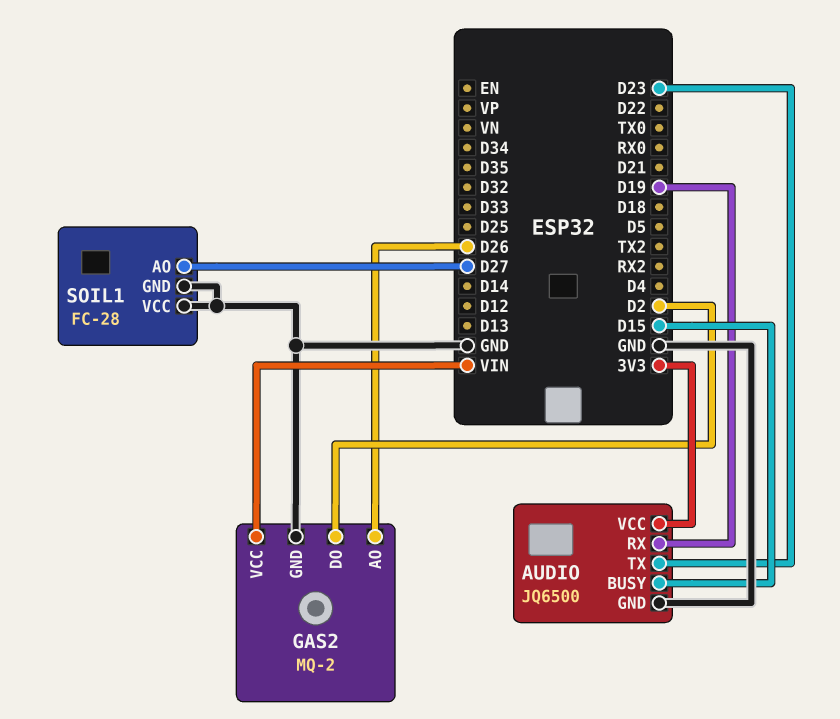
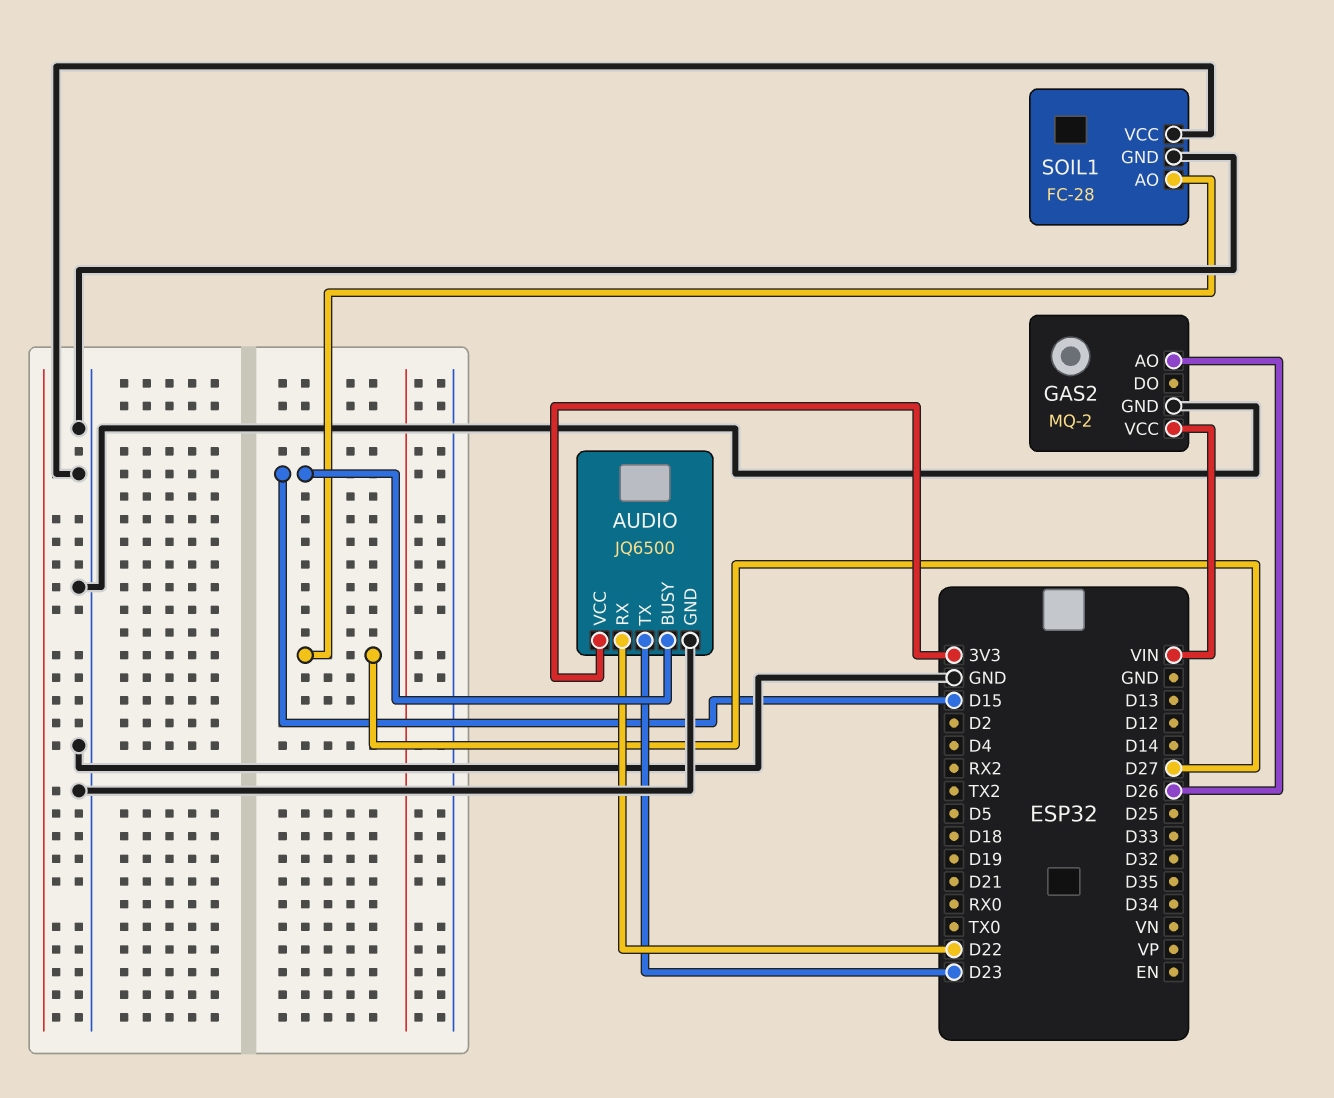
AUDIO pin RX: D19 -> D22
GAS2 pin DO: D2 -> none

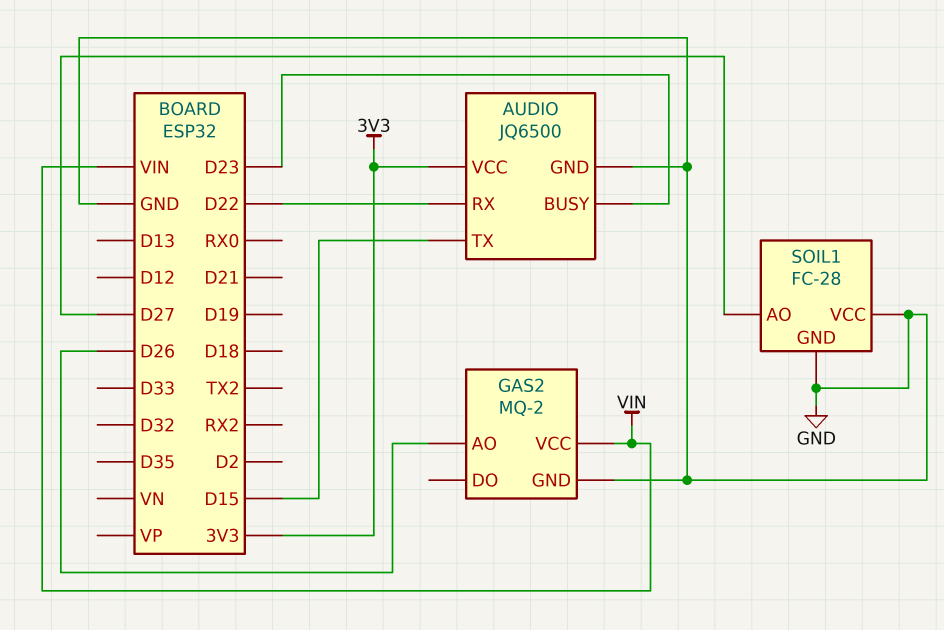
AUDIO pin BUSY: D15 -> D23
AUDIO pin TX: D23 -> D15

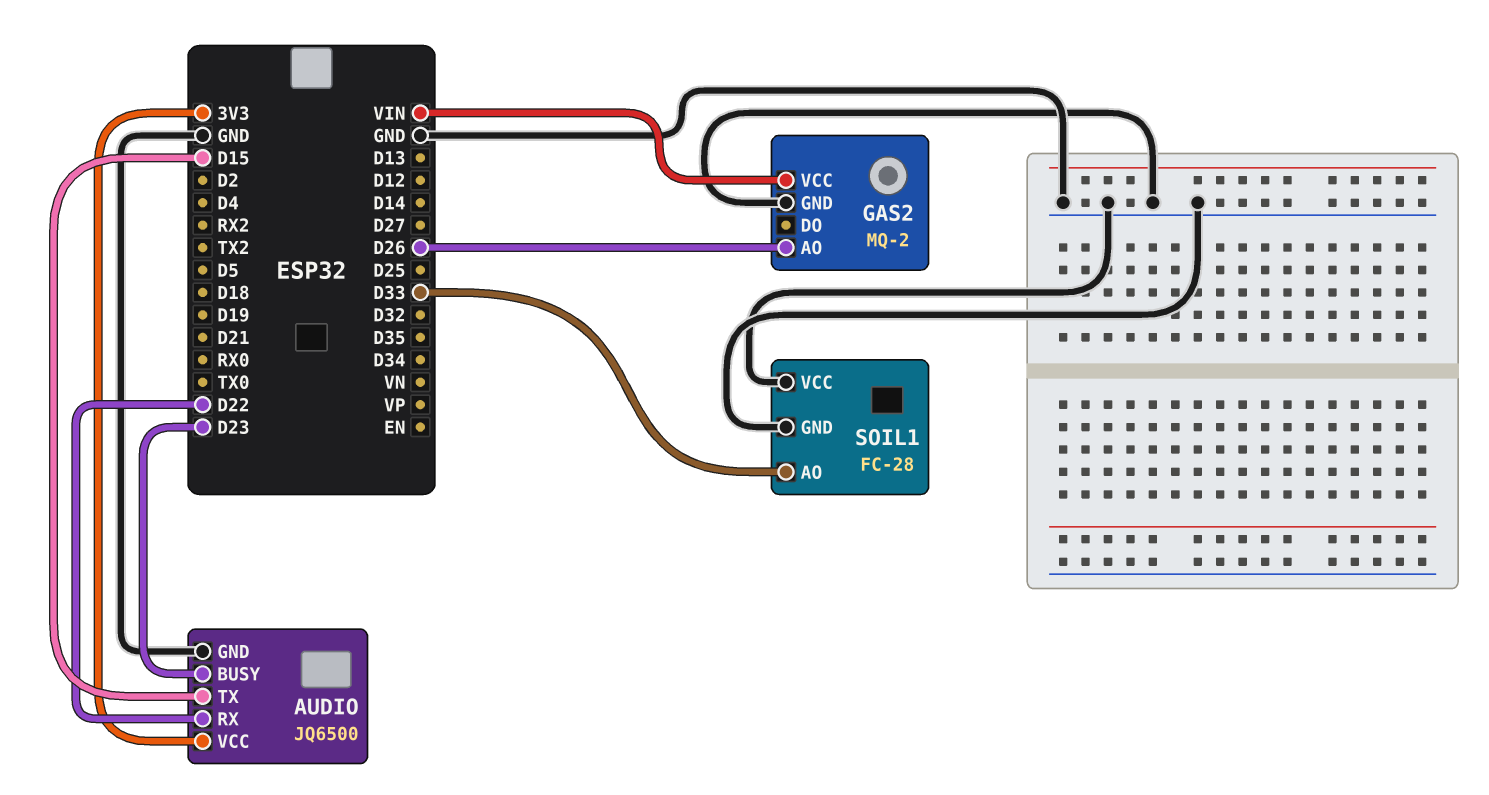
SOIL1 pin AO: D27 -> D33

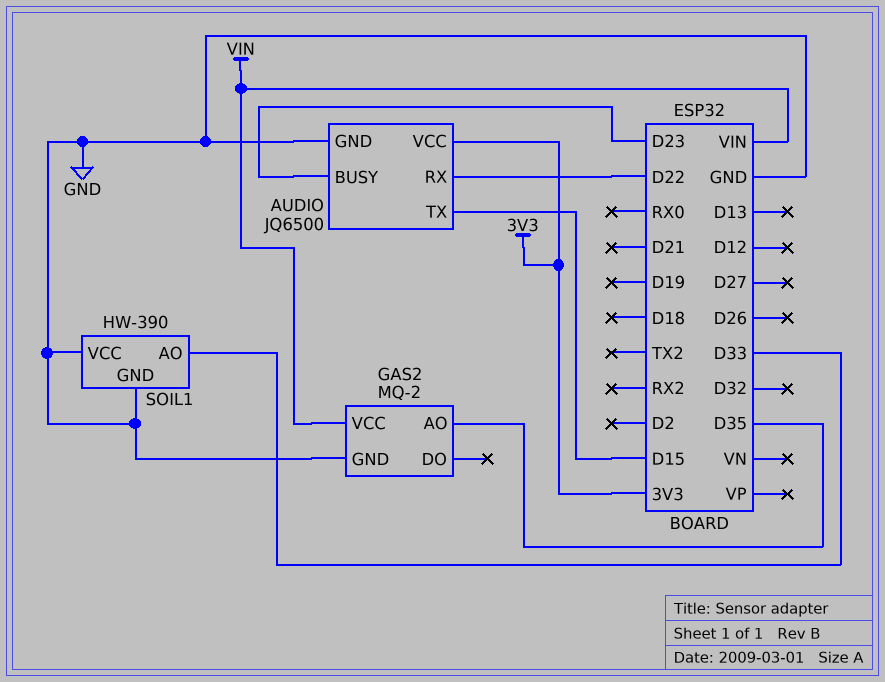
GAS2 pin AO: D26 -> D35
SOIL1: FC-28 -> HW-390

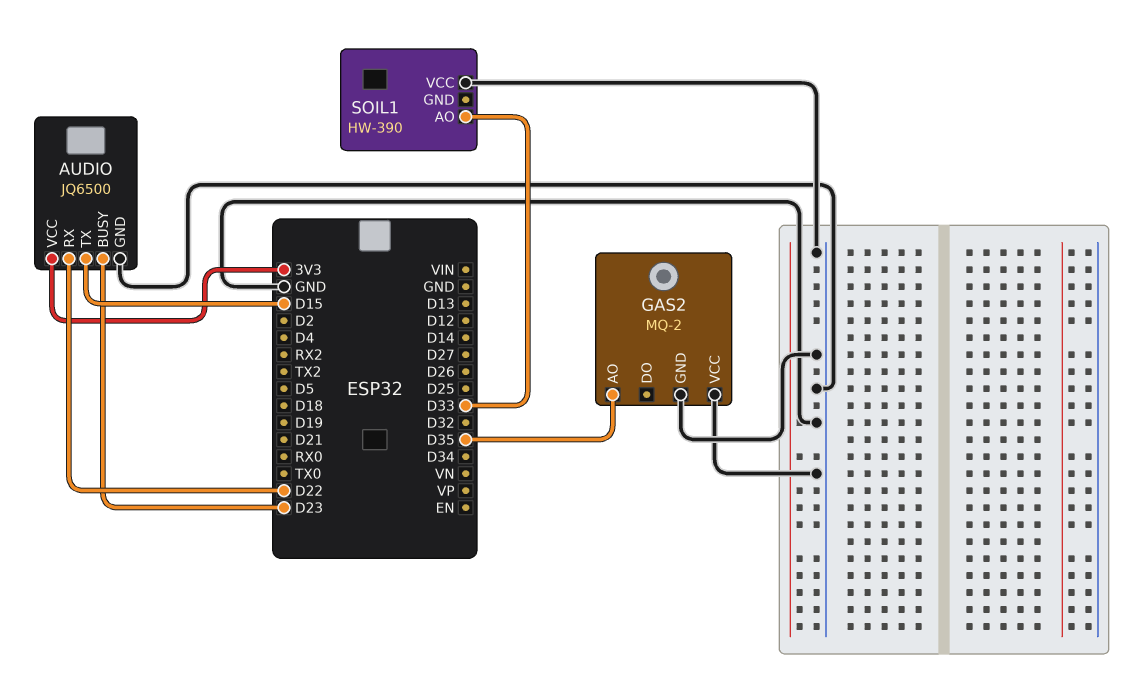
GAS2 pin VCC: VIN -> GND
SOIL1 pin GND: GND -> none

